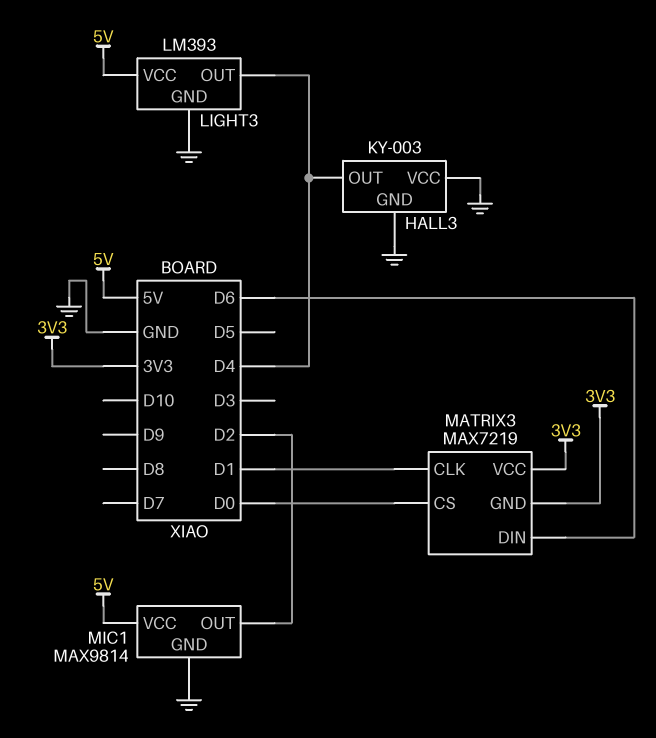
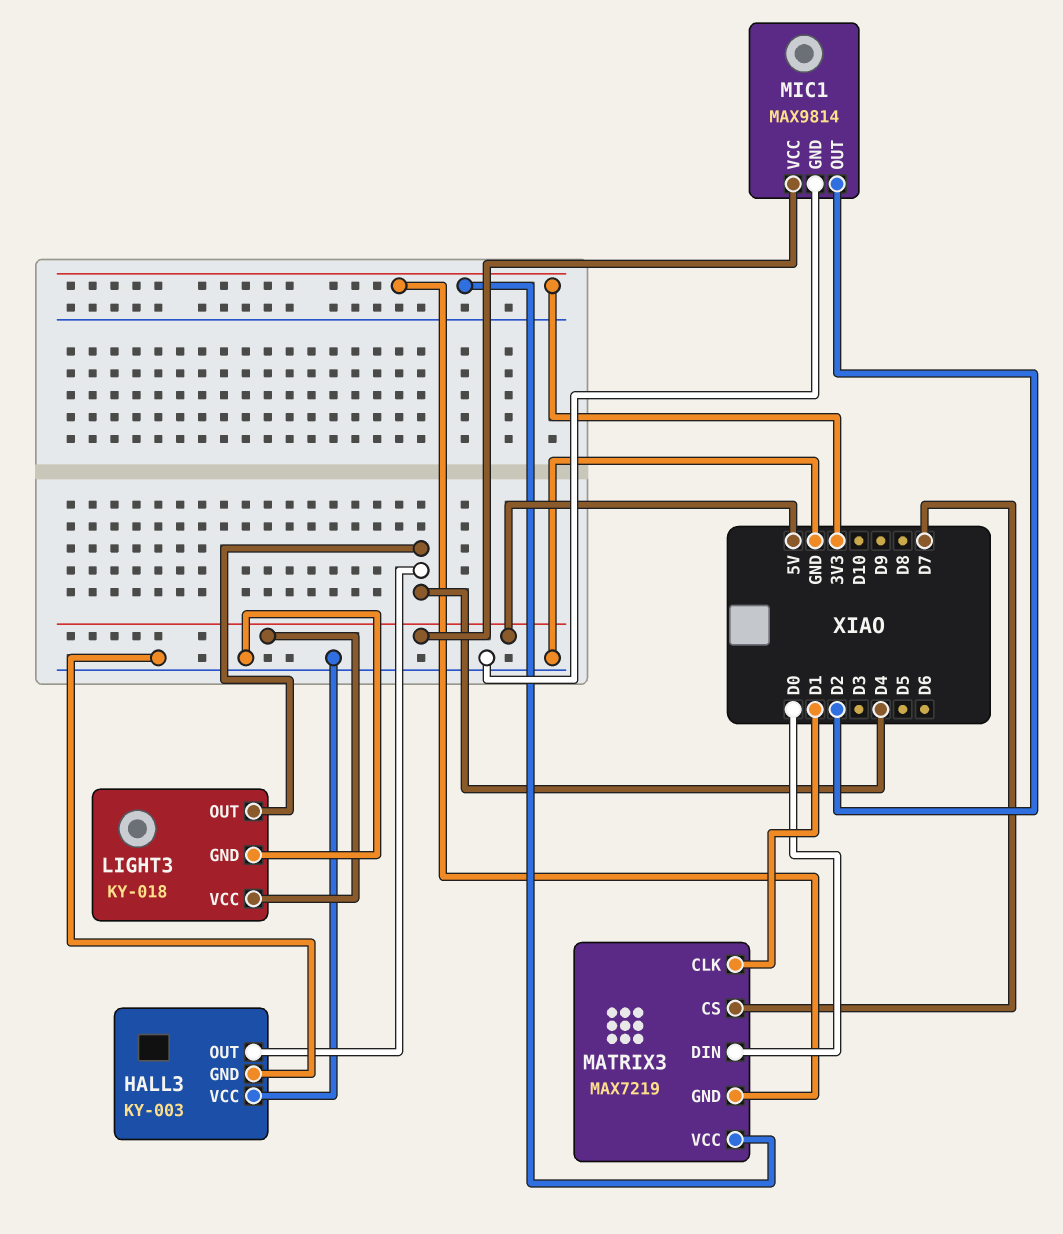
LIGHT3: LM393 -> KY-018
MATRIX3 pin CS: D0 -> D7
MATRIX3 pin DIN: D6 -> D0

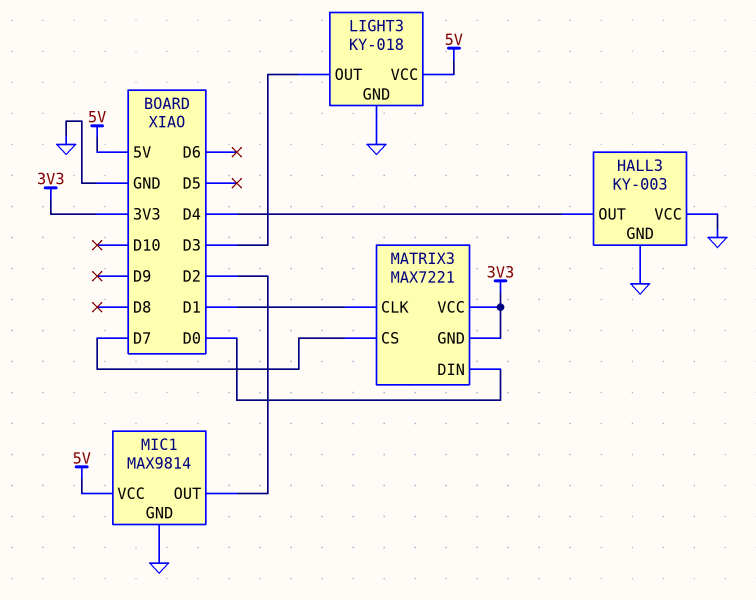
LIGHT3 pin OUT: D4 -> D3
MATRIX3: MAX7219 -> MAX7221

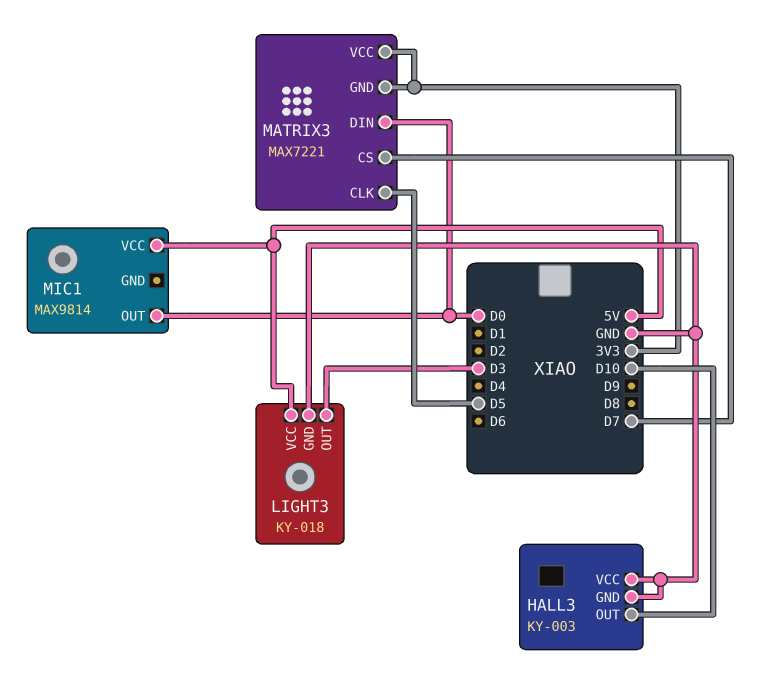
HALL3 pin OUT: D4 -> D10
MATRIX3 pin CLK: D1 -> D5
MIC1 pin GND: GND -> none
MIC1 pin OUT: D2 -> D0

